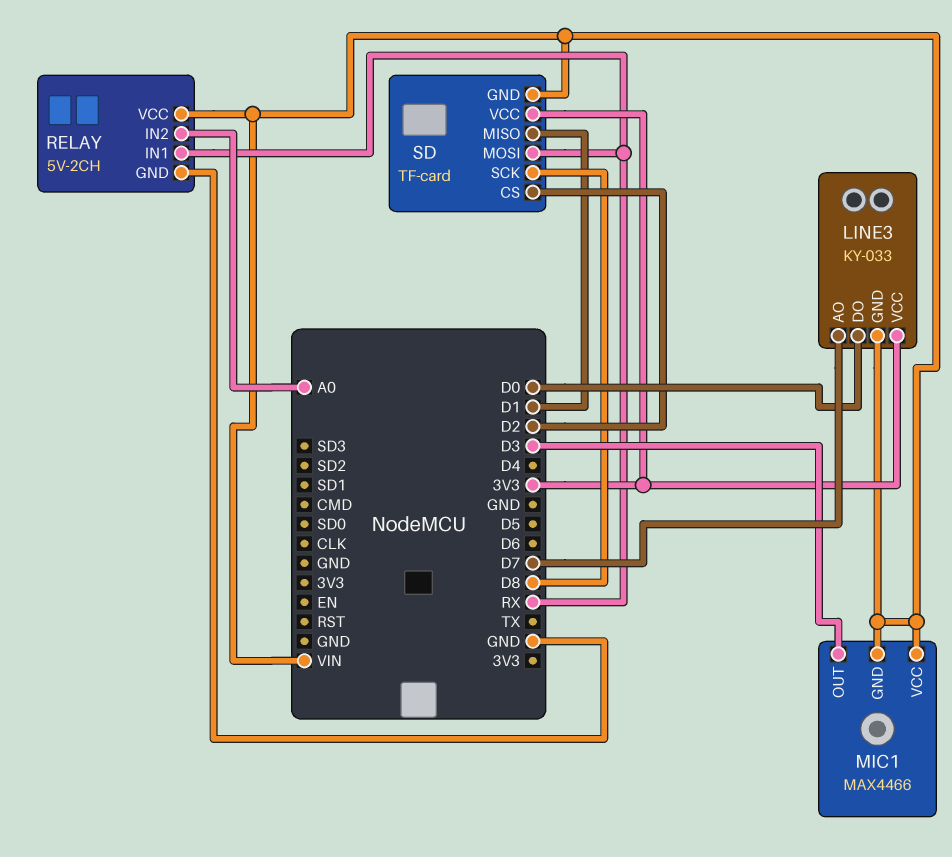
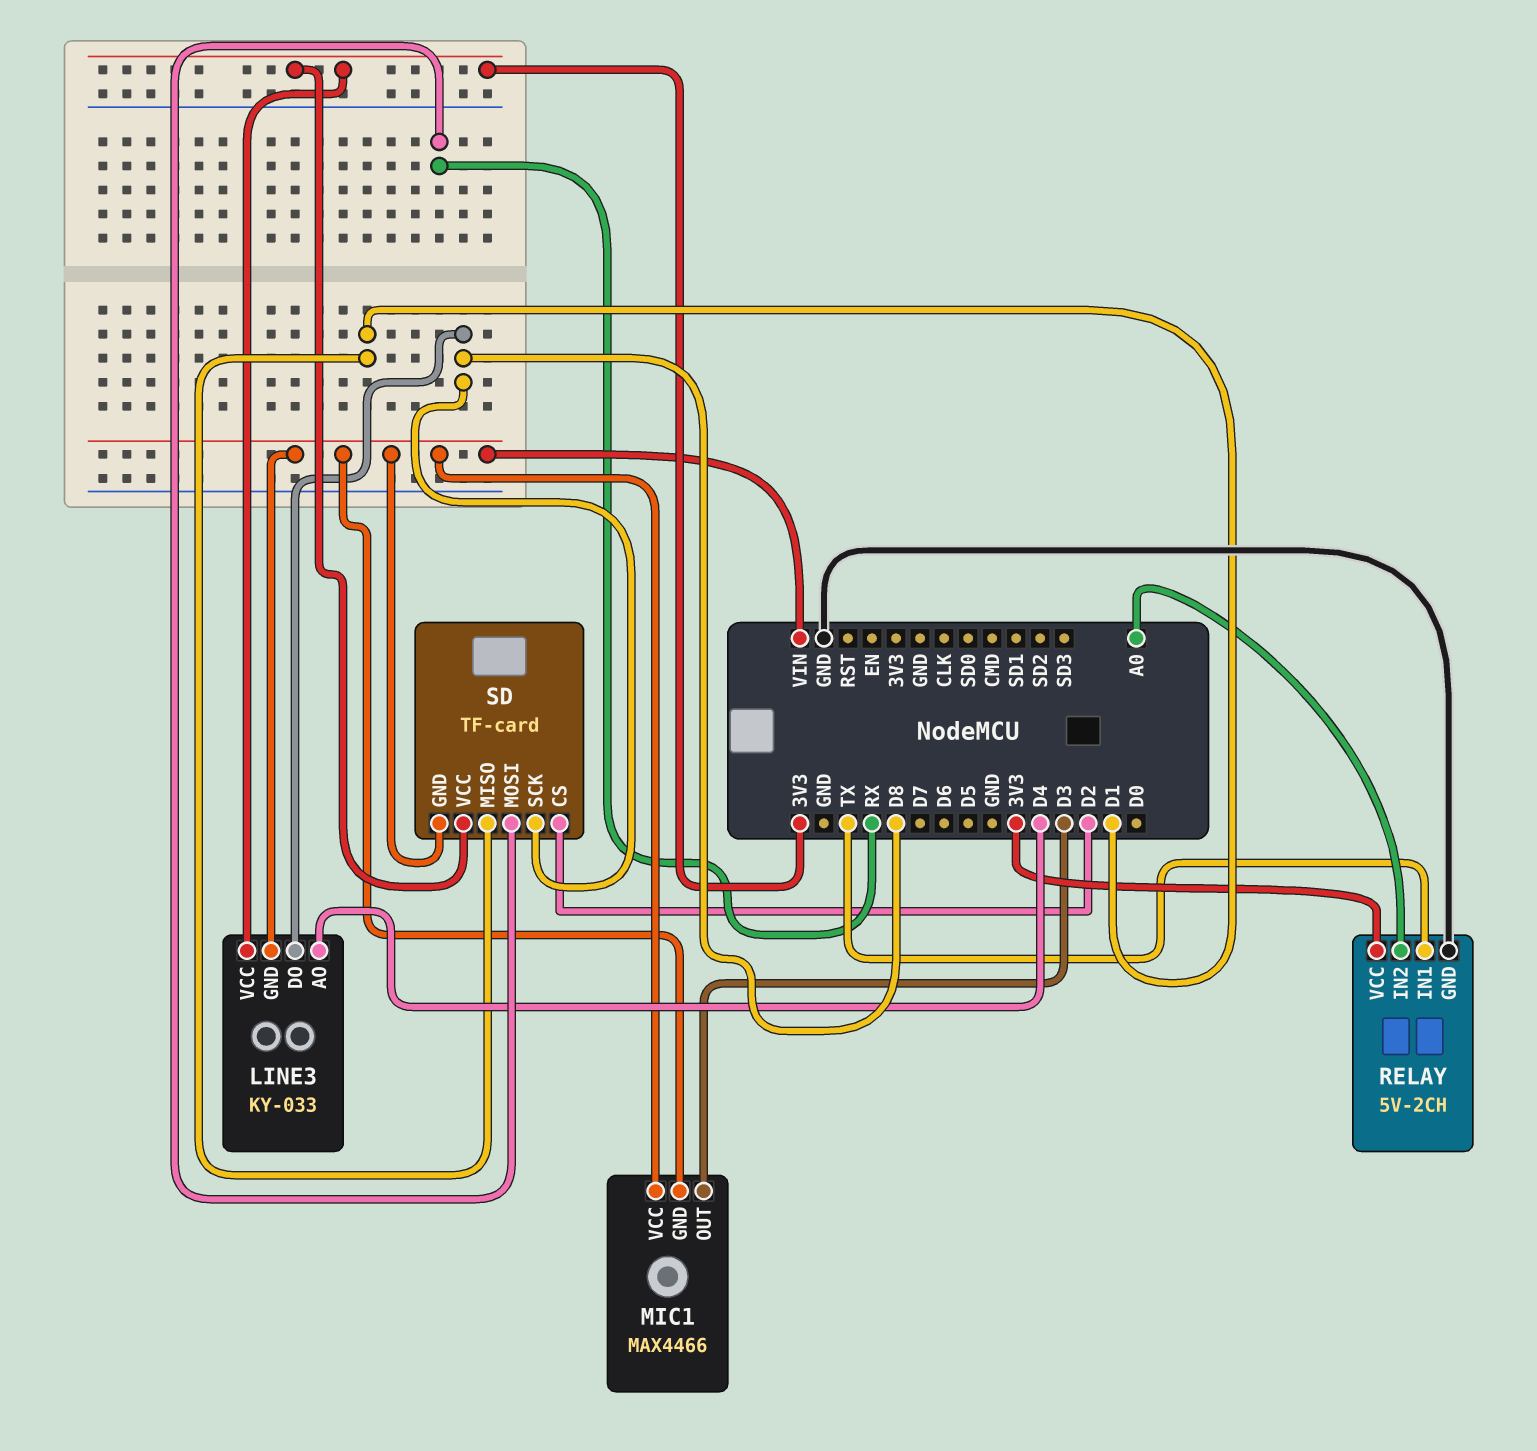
LINE3 pin AO: D7 -> D4
LINE3 pin DO: D0 -> D8
RELAY pin IN1: RX -> TX
RELAY pin VCC: VIN -> 3V3

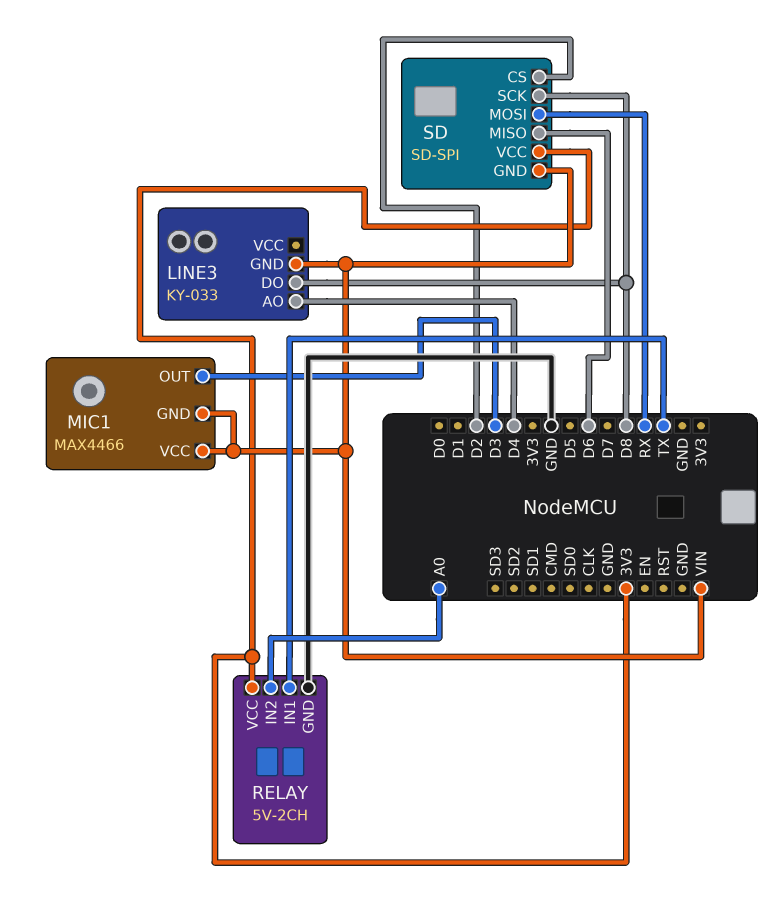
LINE3 pin VCC: 3V3 -> none
SD: TF-card -> SD-SPI
SD pin MISO: D1 -> D6

